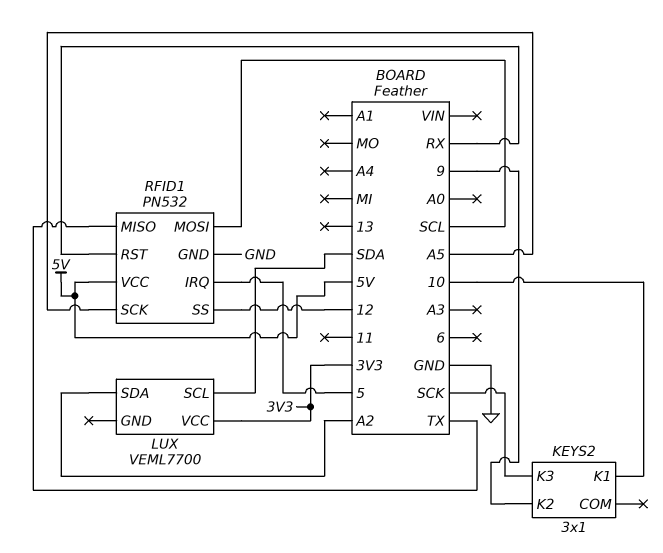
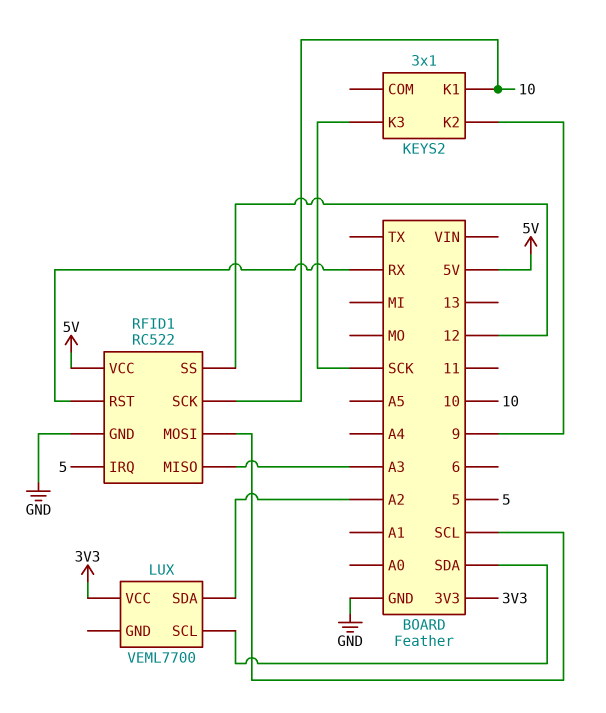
RFID1: PN532 -> RC522
RFID1 pin MISO: TX -> A3
RFID1 pin SCK: A5 -> 10

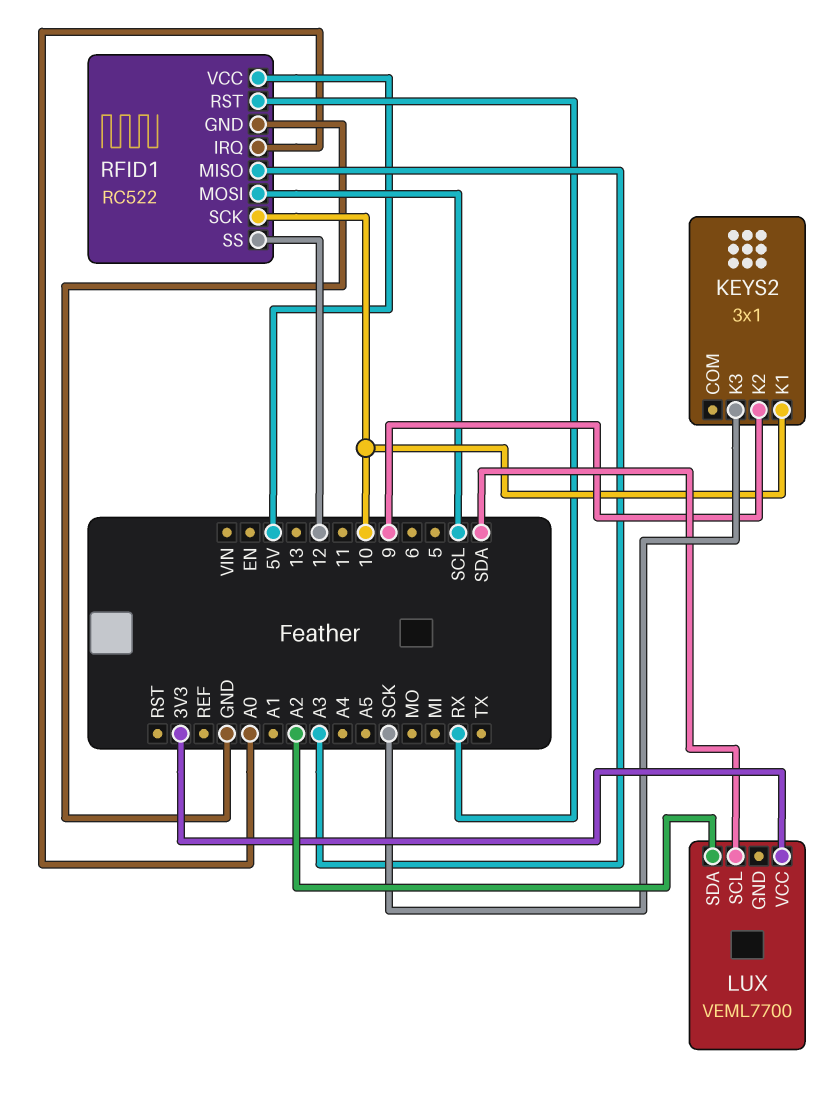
RFID1 pin IRQ: 5 -> A0

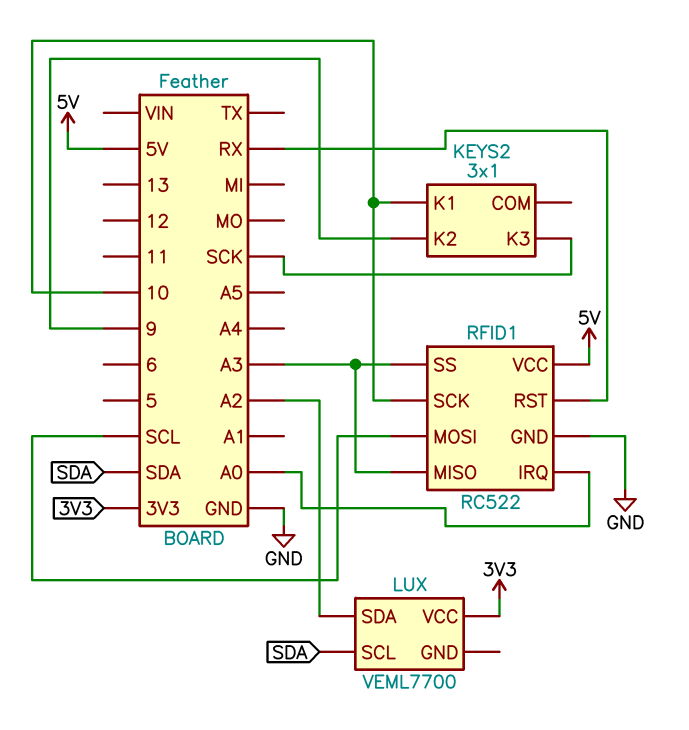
RFID1 pin SS: 12 -> A3

